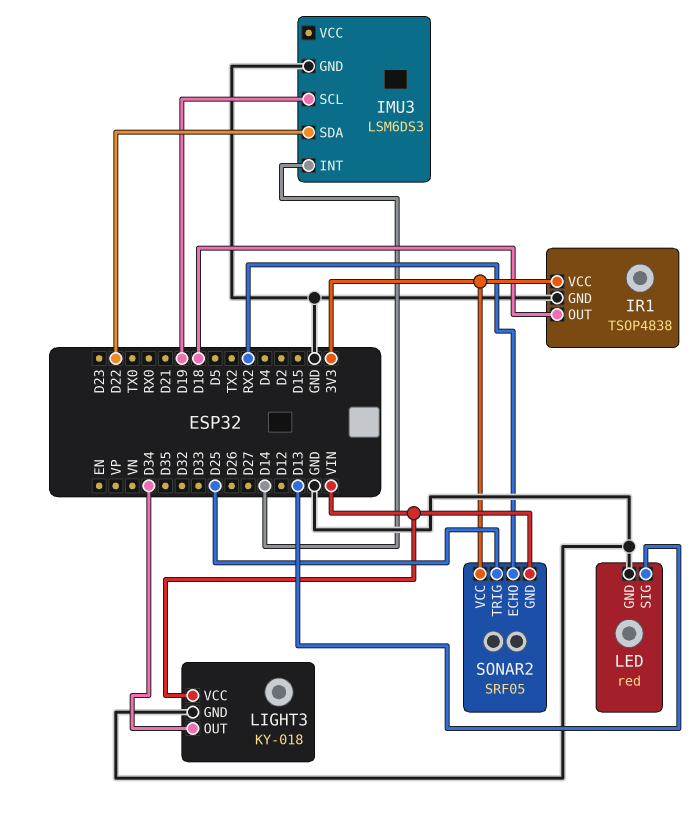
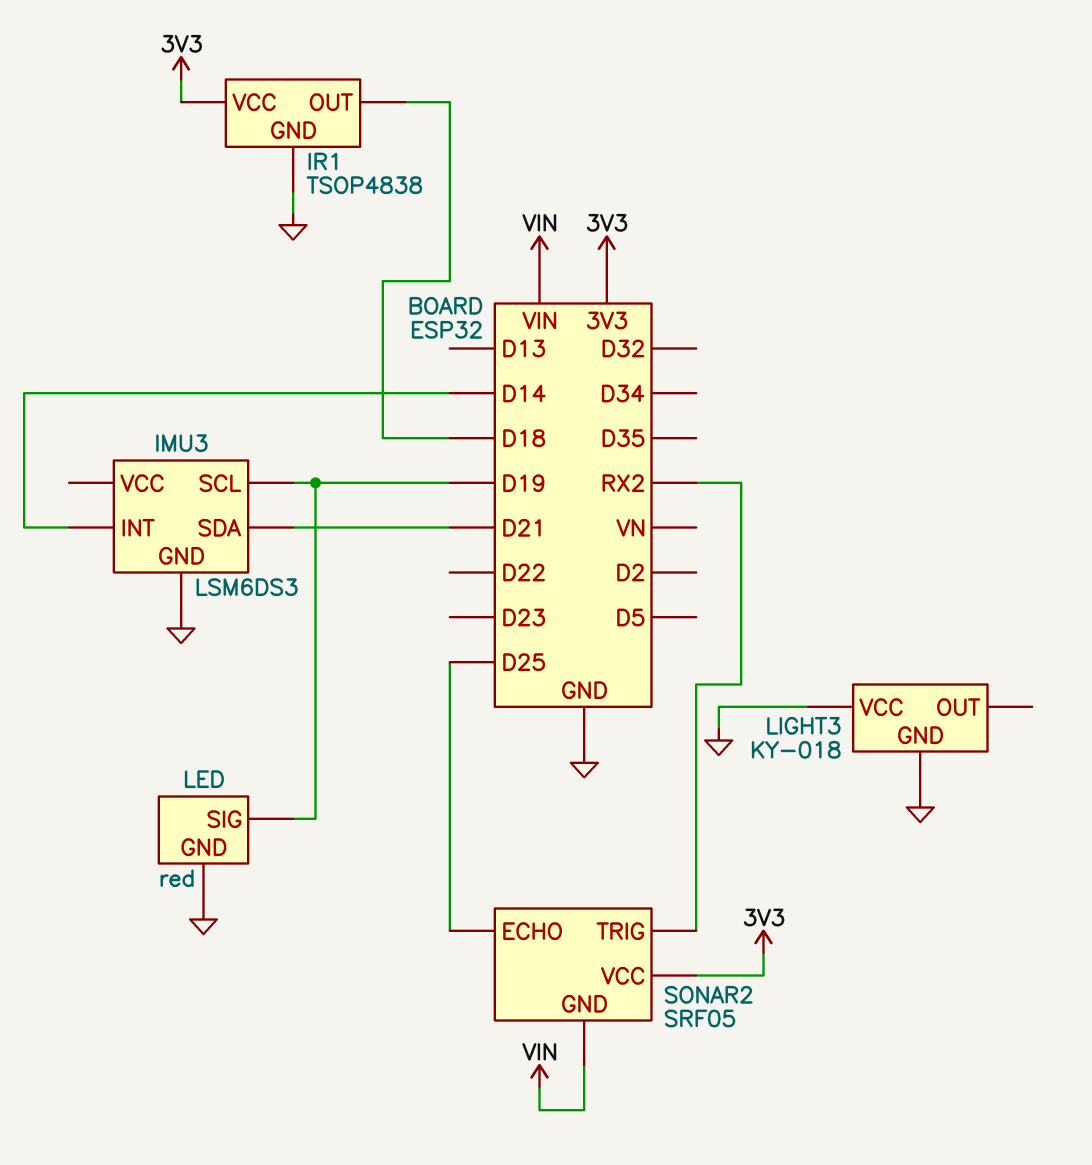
IMU3 pin SDA: D22 -> D21
LED pin SIG: D13 -> D19
LIGHT3 pin OUT: D34 -> none
LIGHT3 pin VCC: VIN -> GND
SONAR2 pin ECHO: RX2 -> D25
SONAR2 pin TRIG: D25 -> RX2

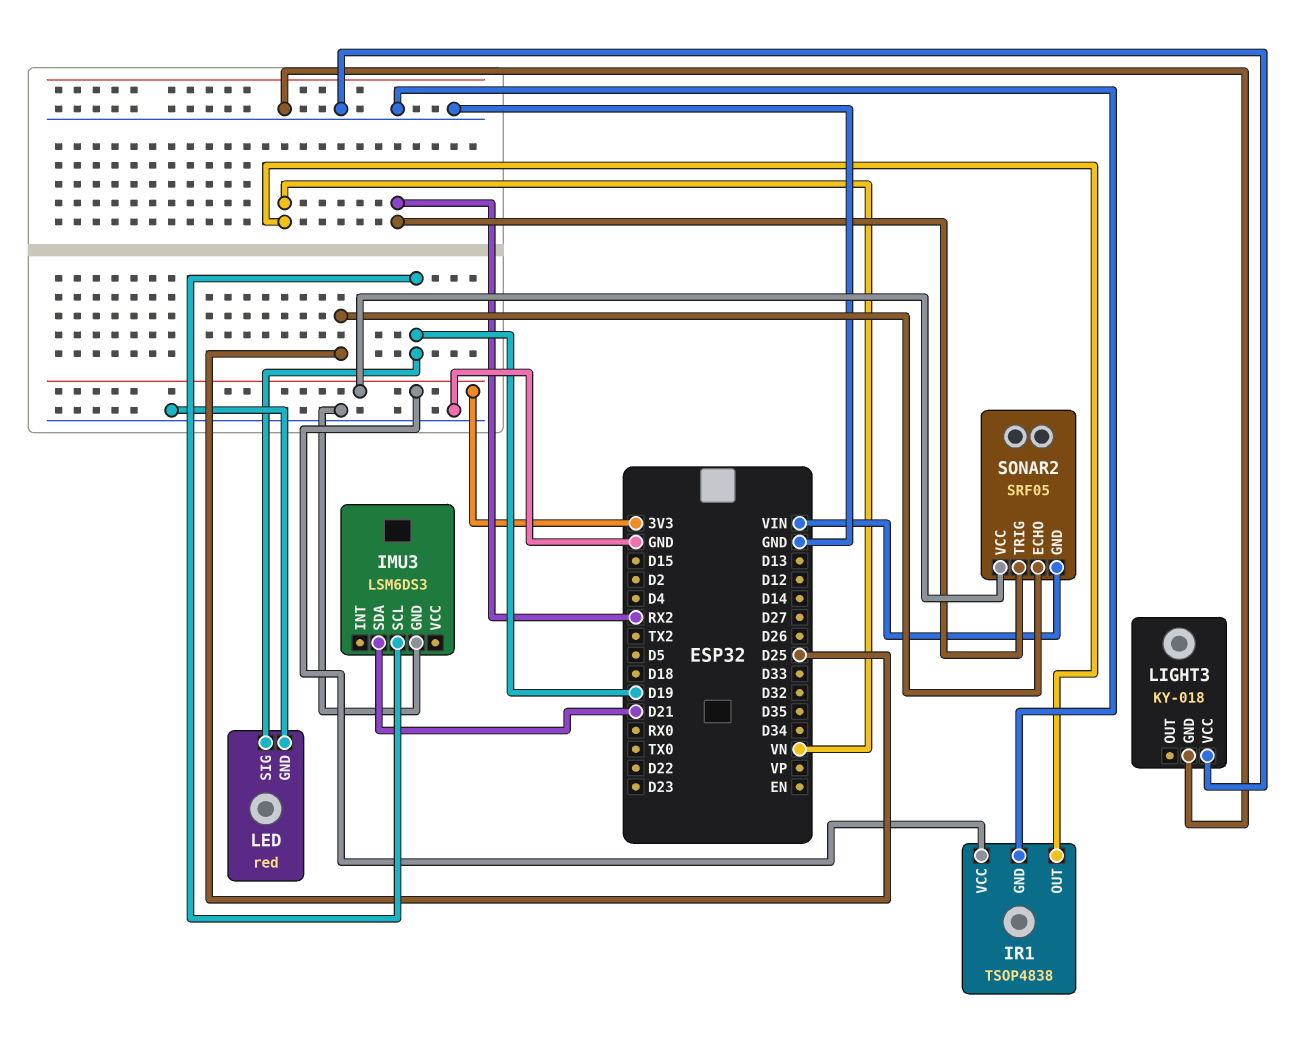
IMU3 pin INT: D14 -> none
IR1 pin OUT: D18 -> VN

